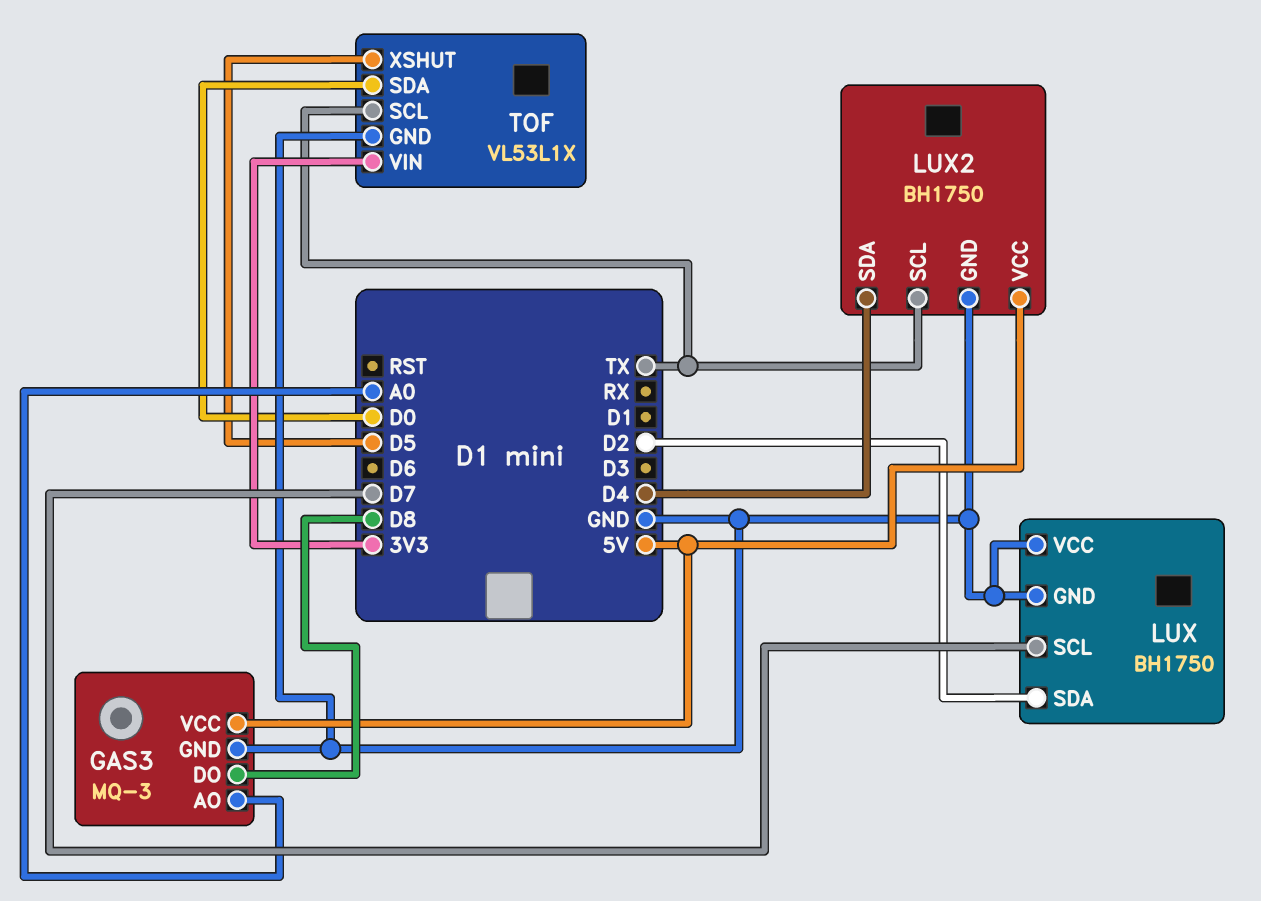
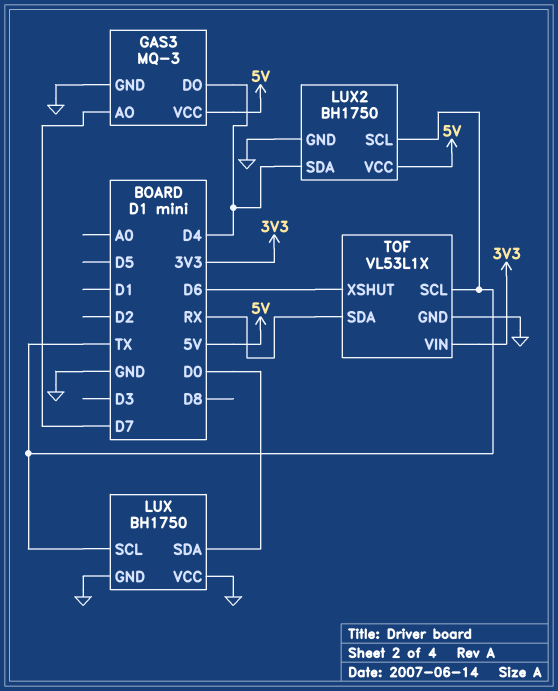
GAS3 pin AO: A0 -> D7
GAS3 pin DO: D8 -> D4
LUX pin SCL: D7 -> TX
LUX pin SDA: D2 -> D0
TOF pin SDA: D0 -> RX
TOF pin XSHUT: D5 -> D6

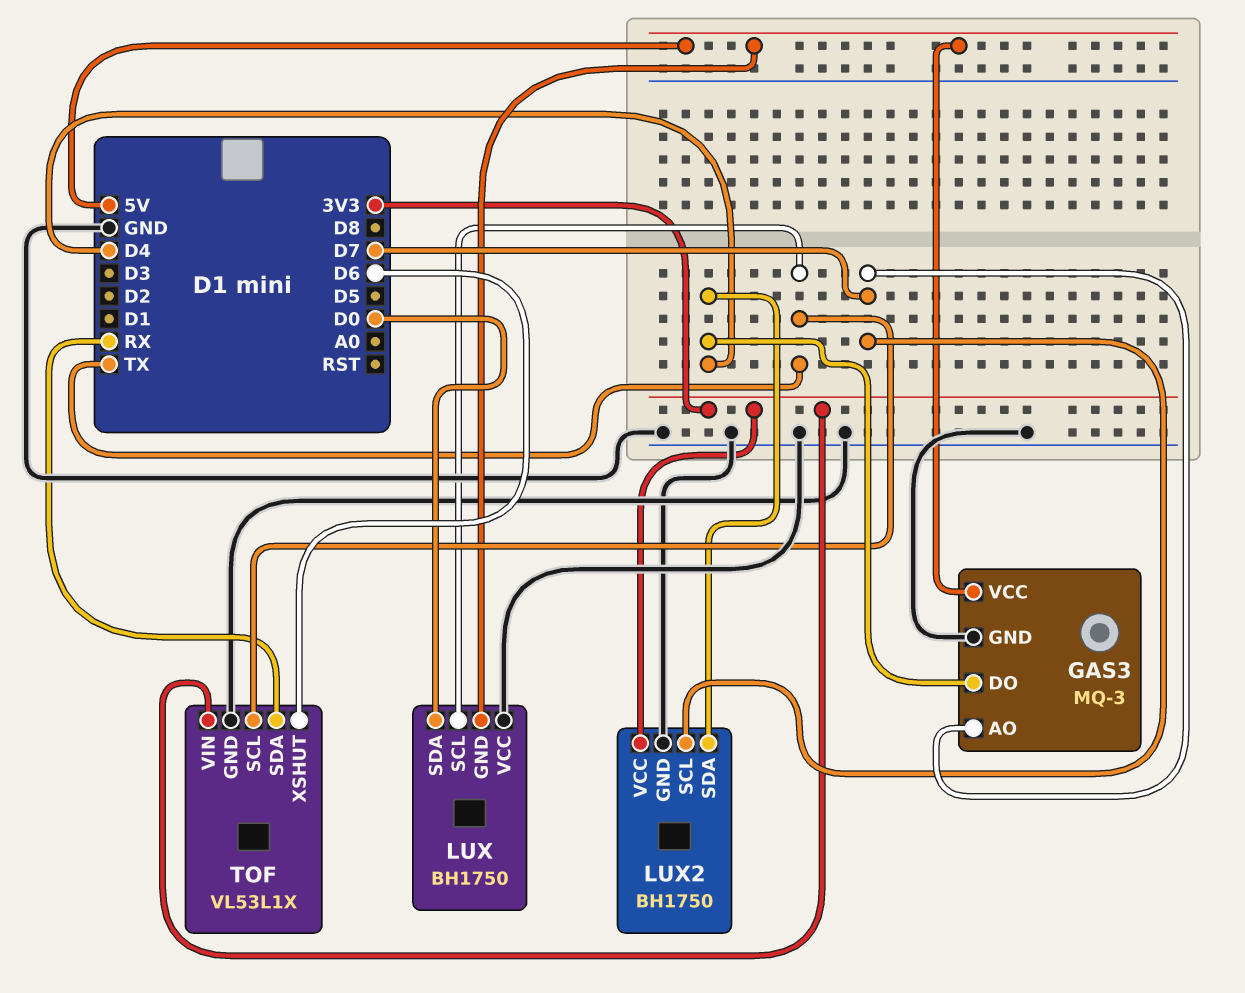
LUX pin GND: GND -> 5V
LUX2 pin SCL: TX -> D7
LUX2 pin VCC: 5V -> 3V3

